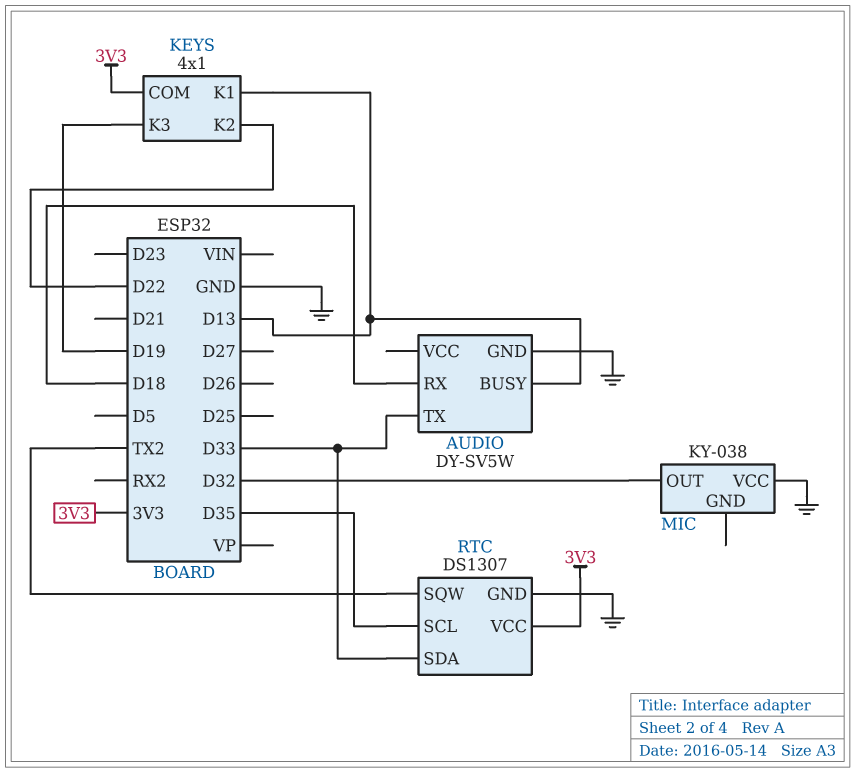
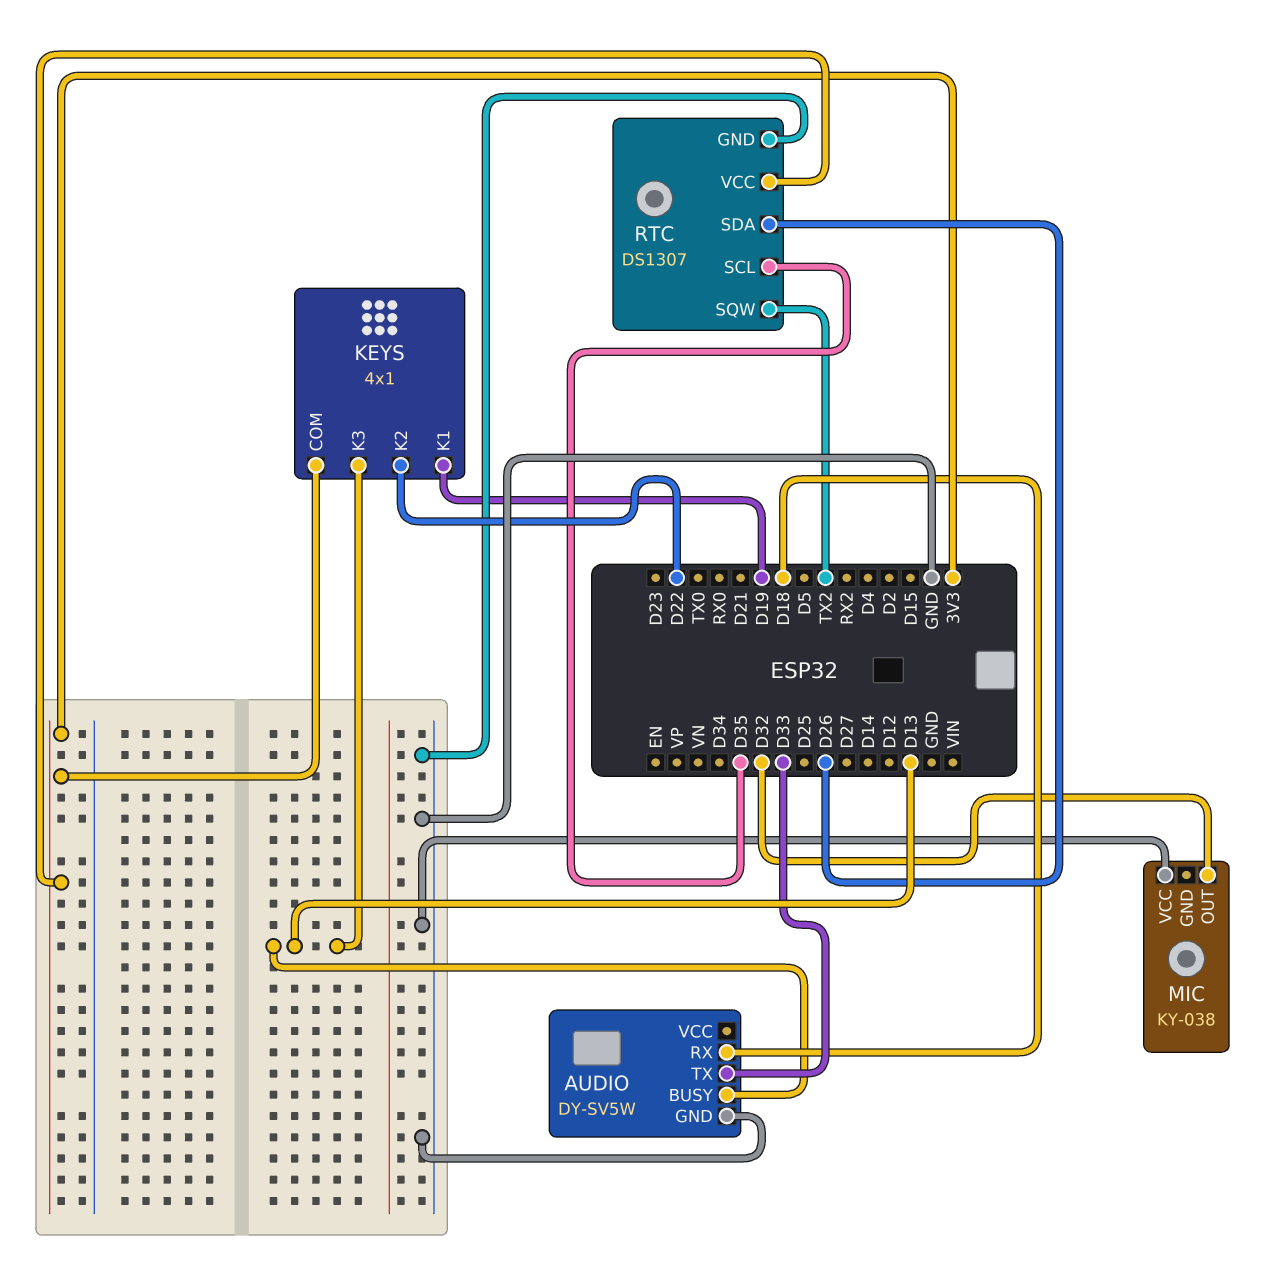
KEYS pin K1: D13 -> D19
KEYS pin K3: D19 -> D13
RTC pin SDA: D33 -> D26

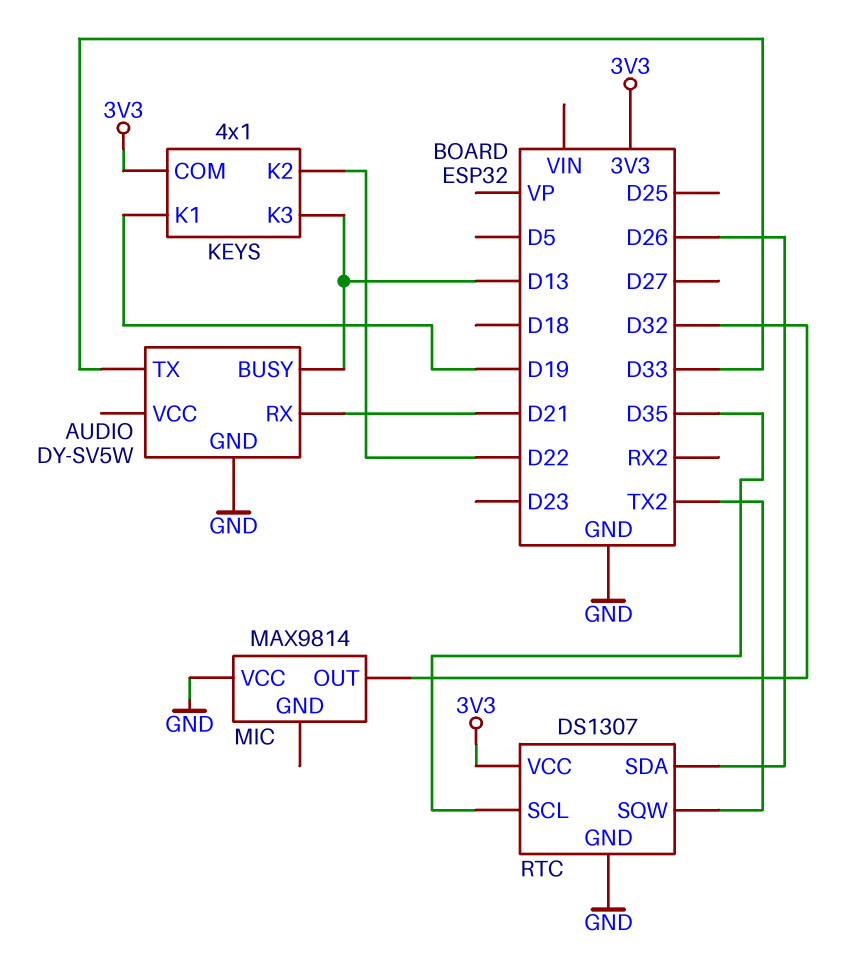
AUDIO pin RX: D18 -> D21
MIC: KY-038 -> MAX9814

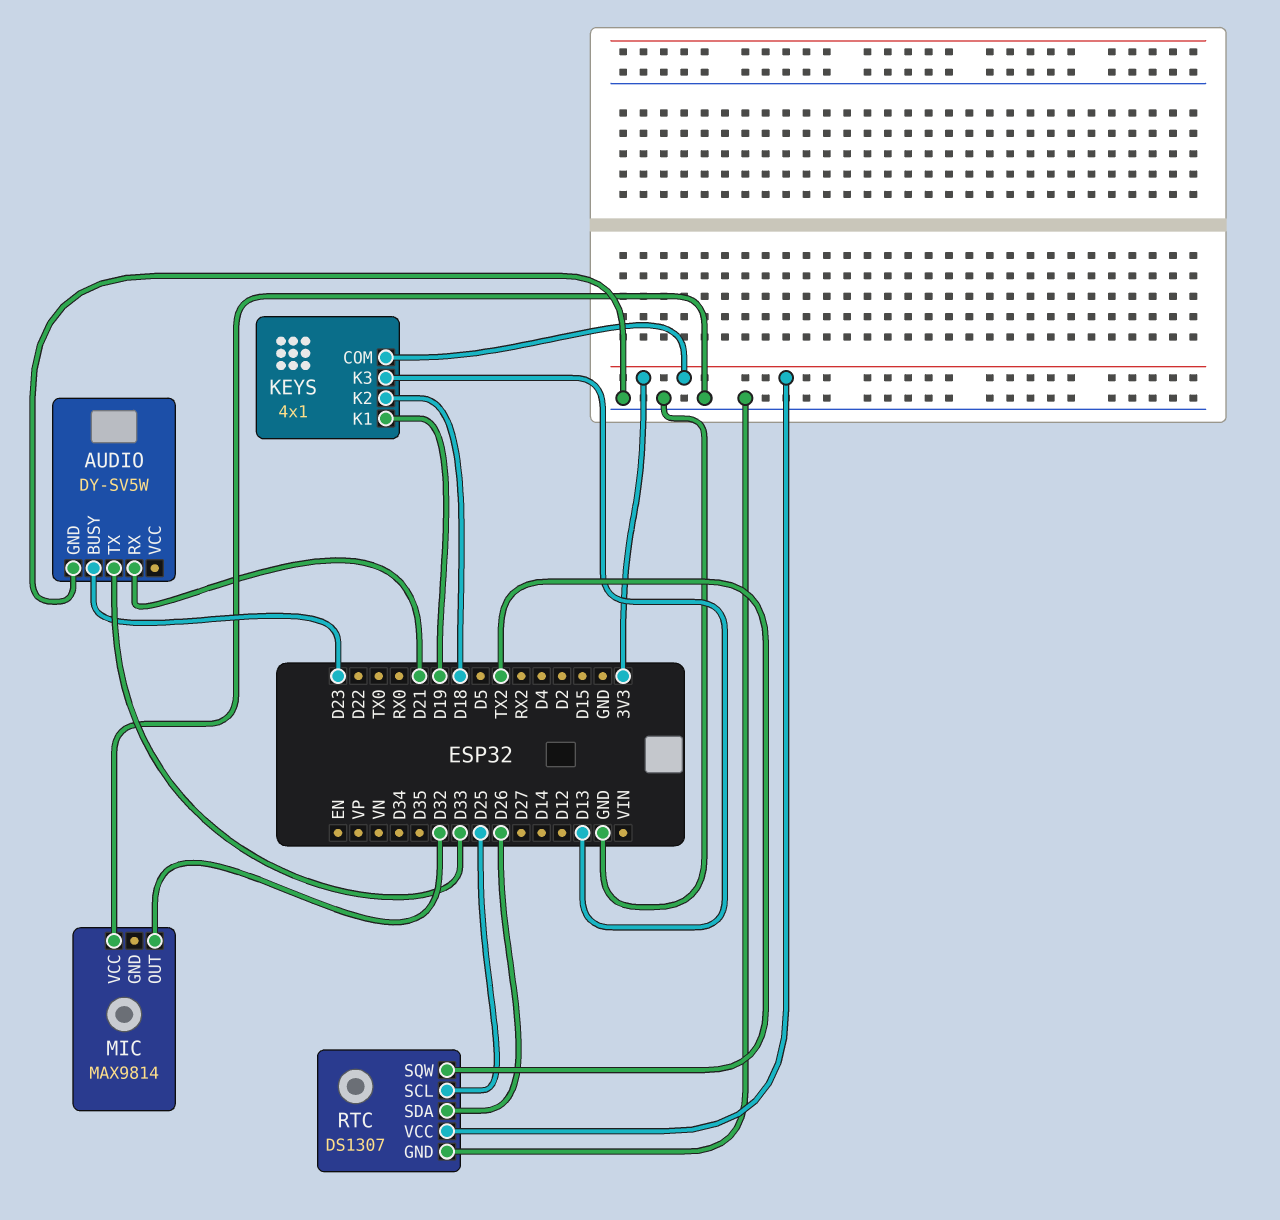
AUDIO pin BUSY: D13 -> D23
KEYS pin K2: D22 -> D18
RTC pin SCL: D35 -> D25

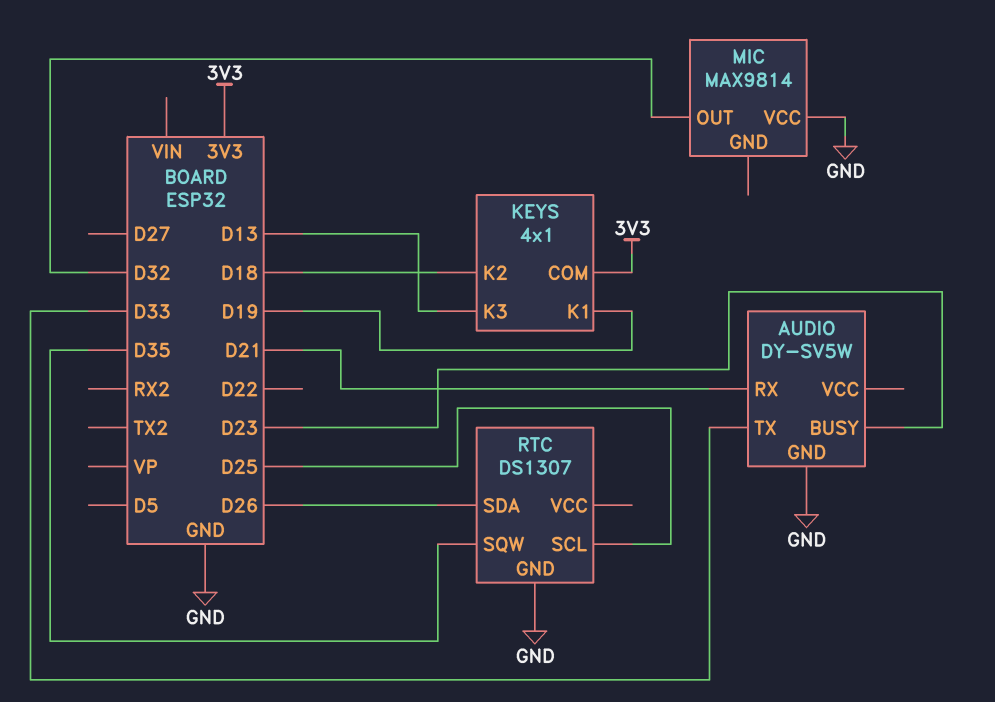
RTC pin SQW: TX2 -> D35
RTC pin VCC: 3V3 -> none

